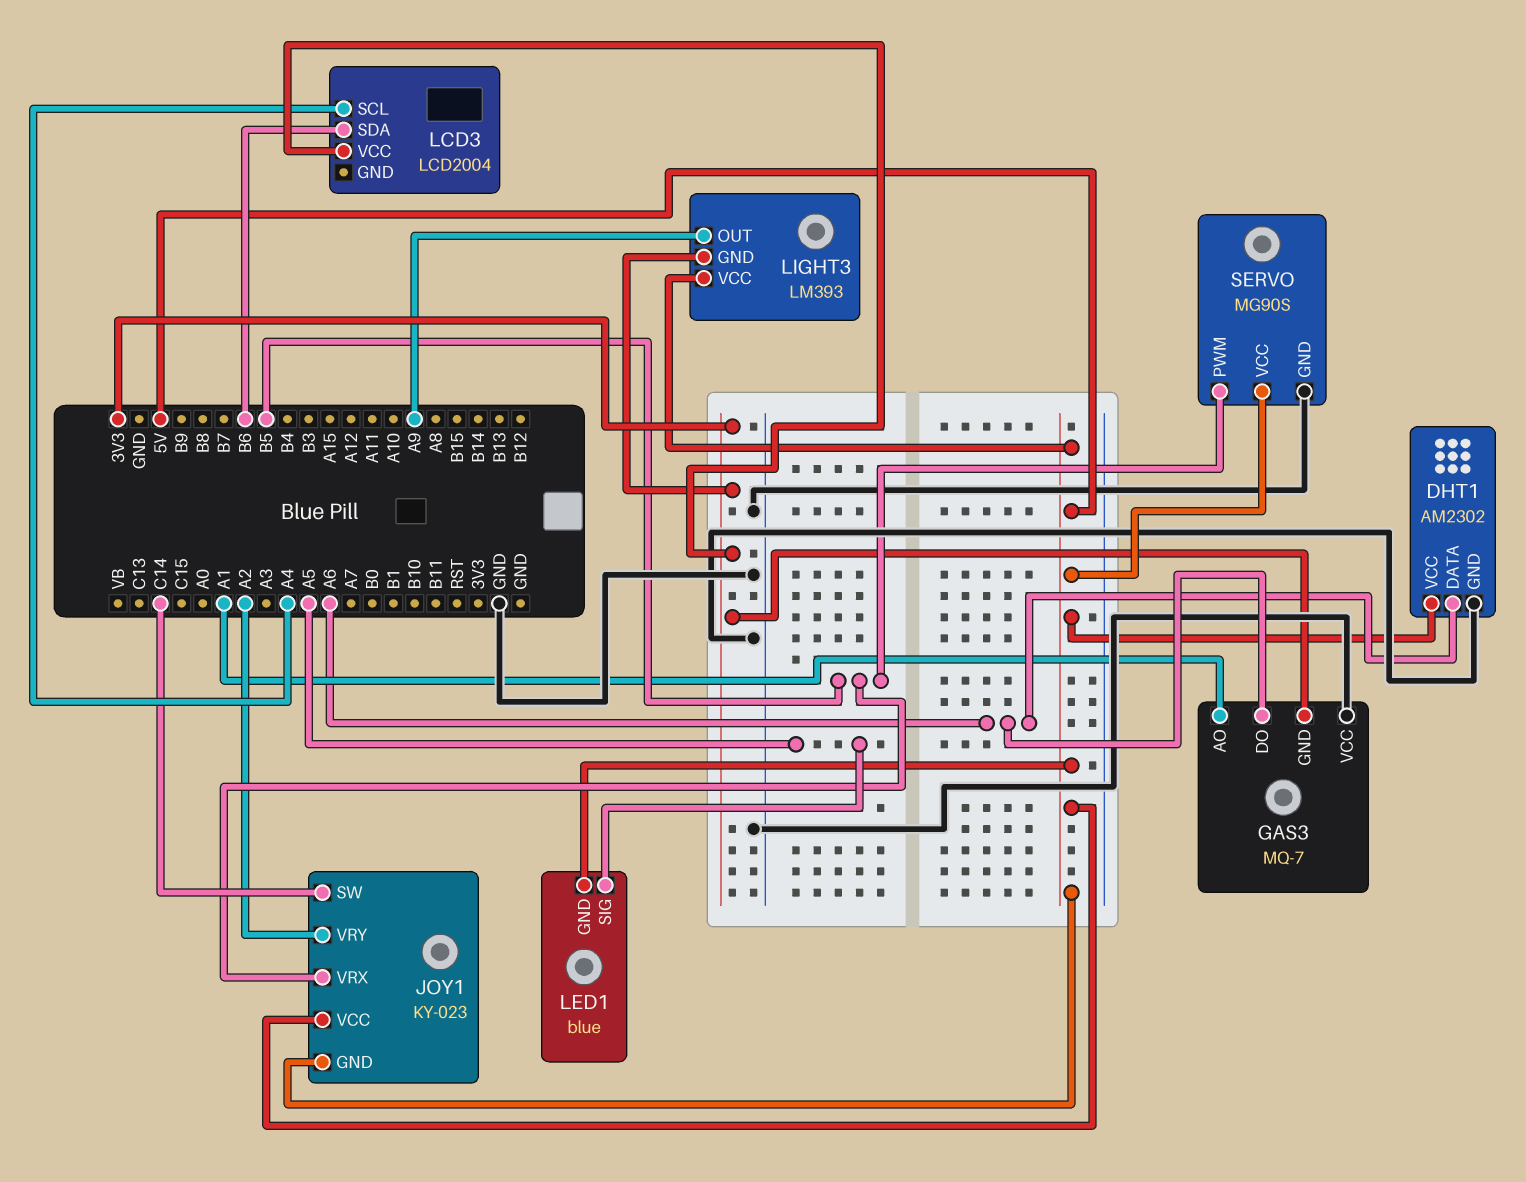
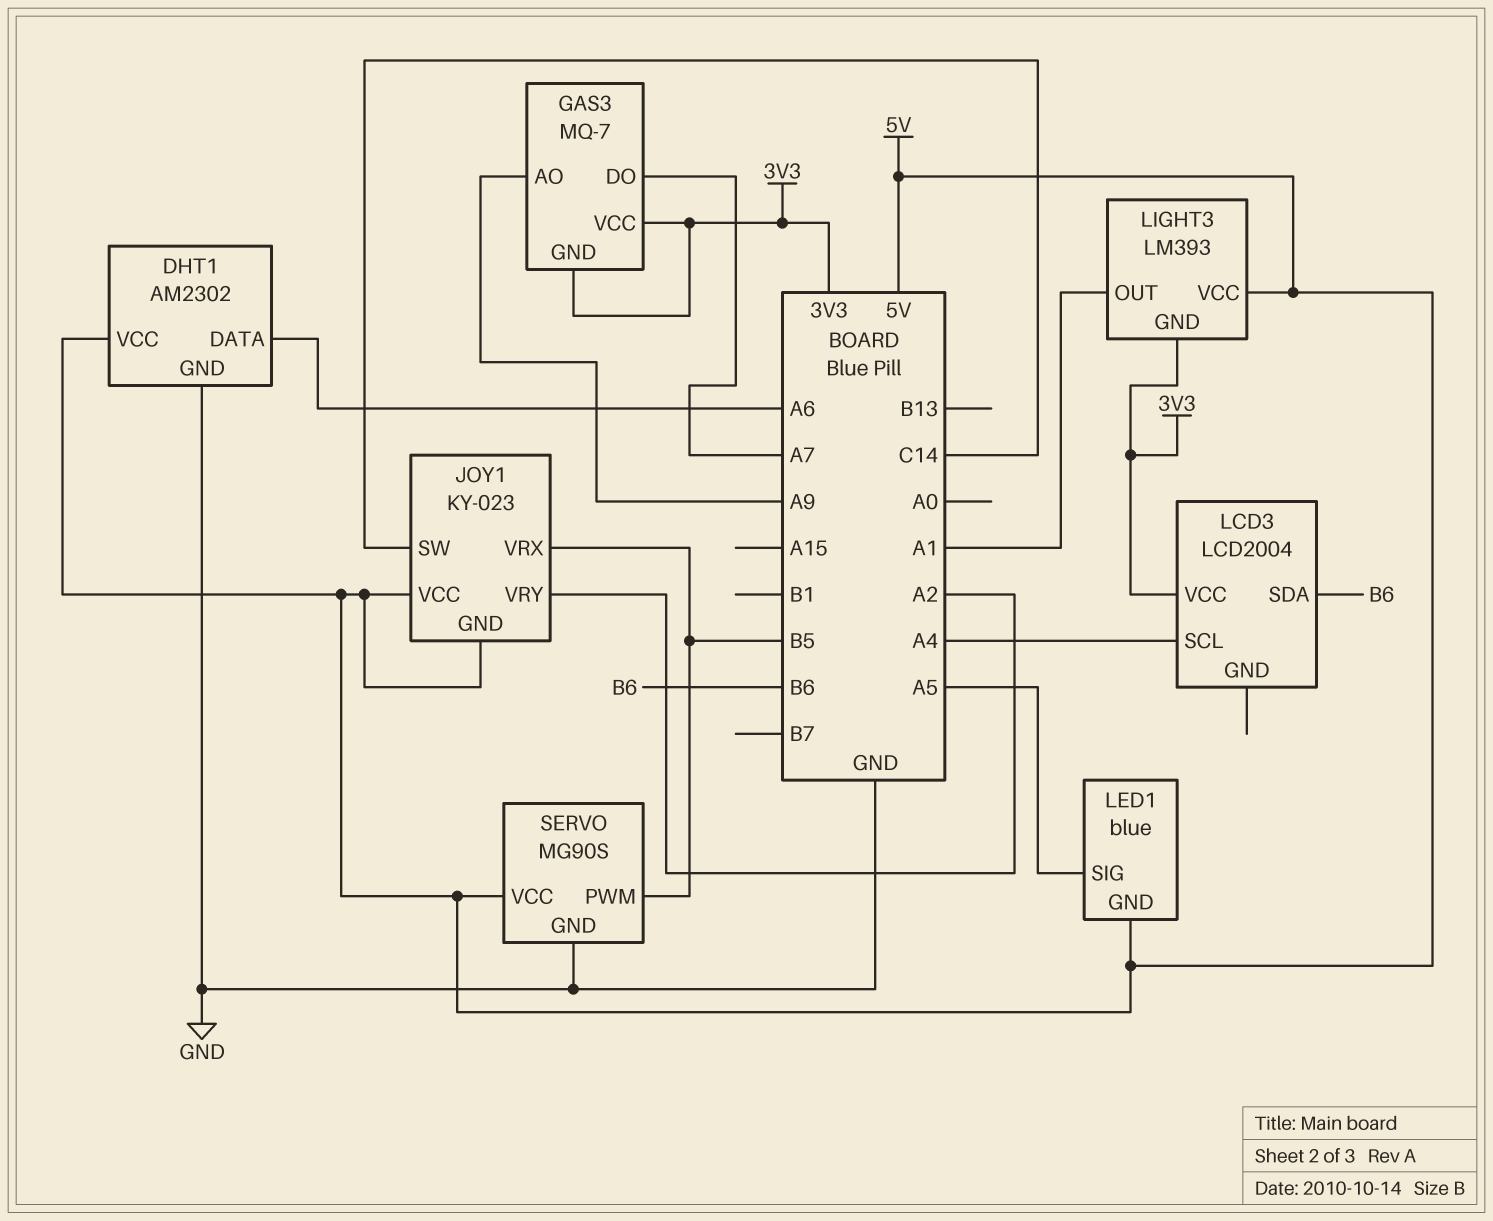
GAS3 pin AO: A1 -> A9
GAS3 pin DO: A6 -> A7
GAS3 pin VCC: GND -> 3V3
LIGHT3 pin OUT: A9 -> A1

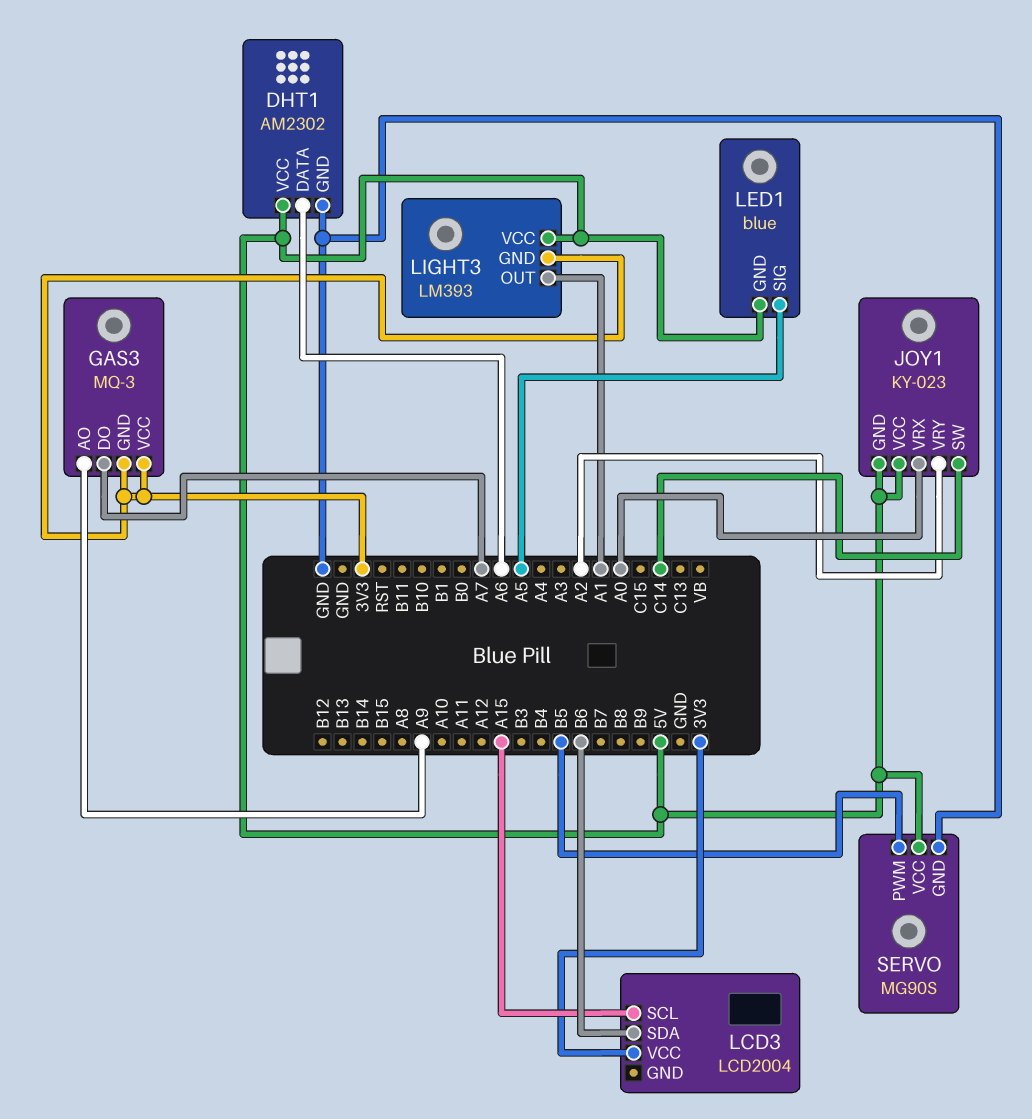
GAS3: MQ-7 -> MQ-3
JOY1 pin VRX: B5 -> A0
LCD3 pin SCL: A4 -> A15

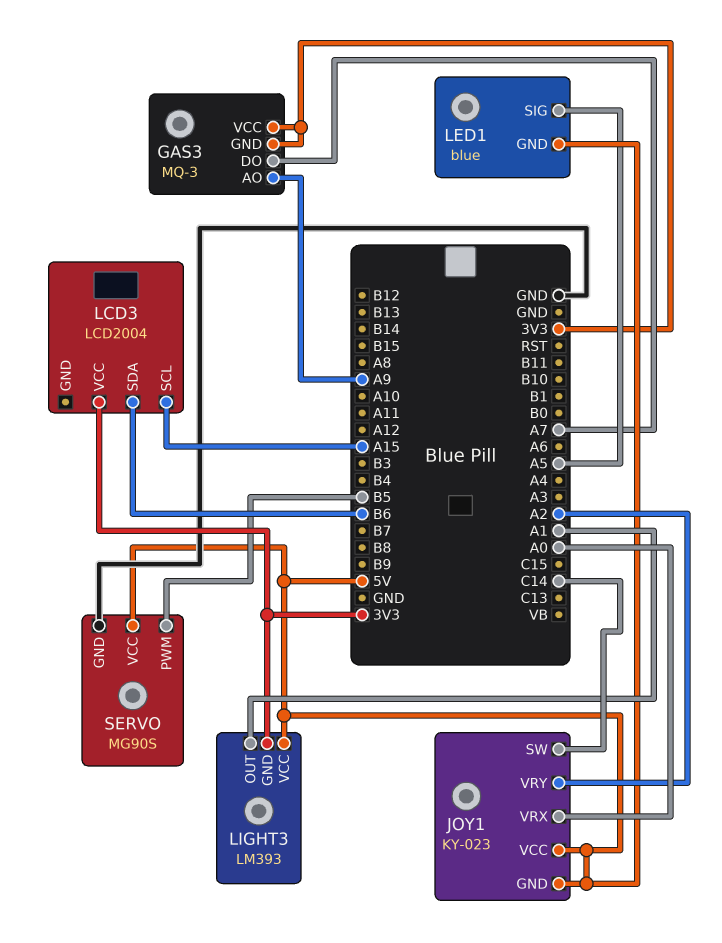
DHT1: AM2302 -> none
DHT1 pin DATA: A6 -> none
DHT1 pin GND: GND -> none
DHT1 pin VCC: 5V -> none

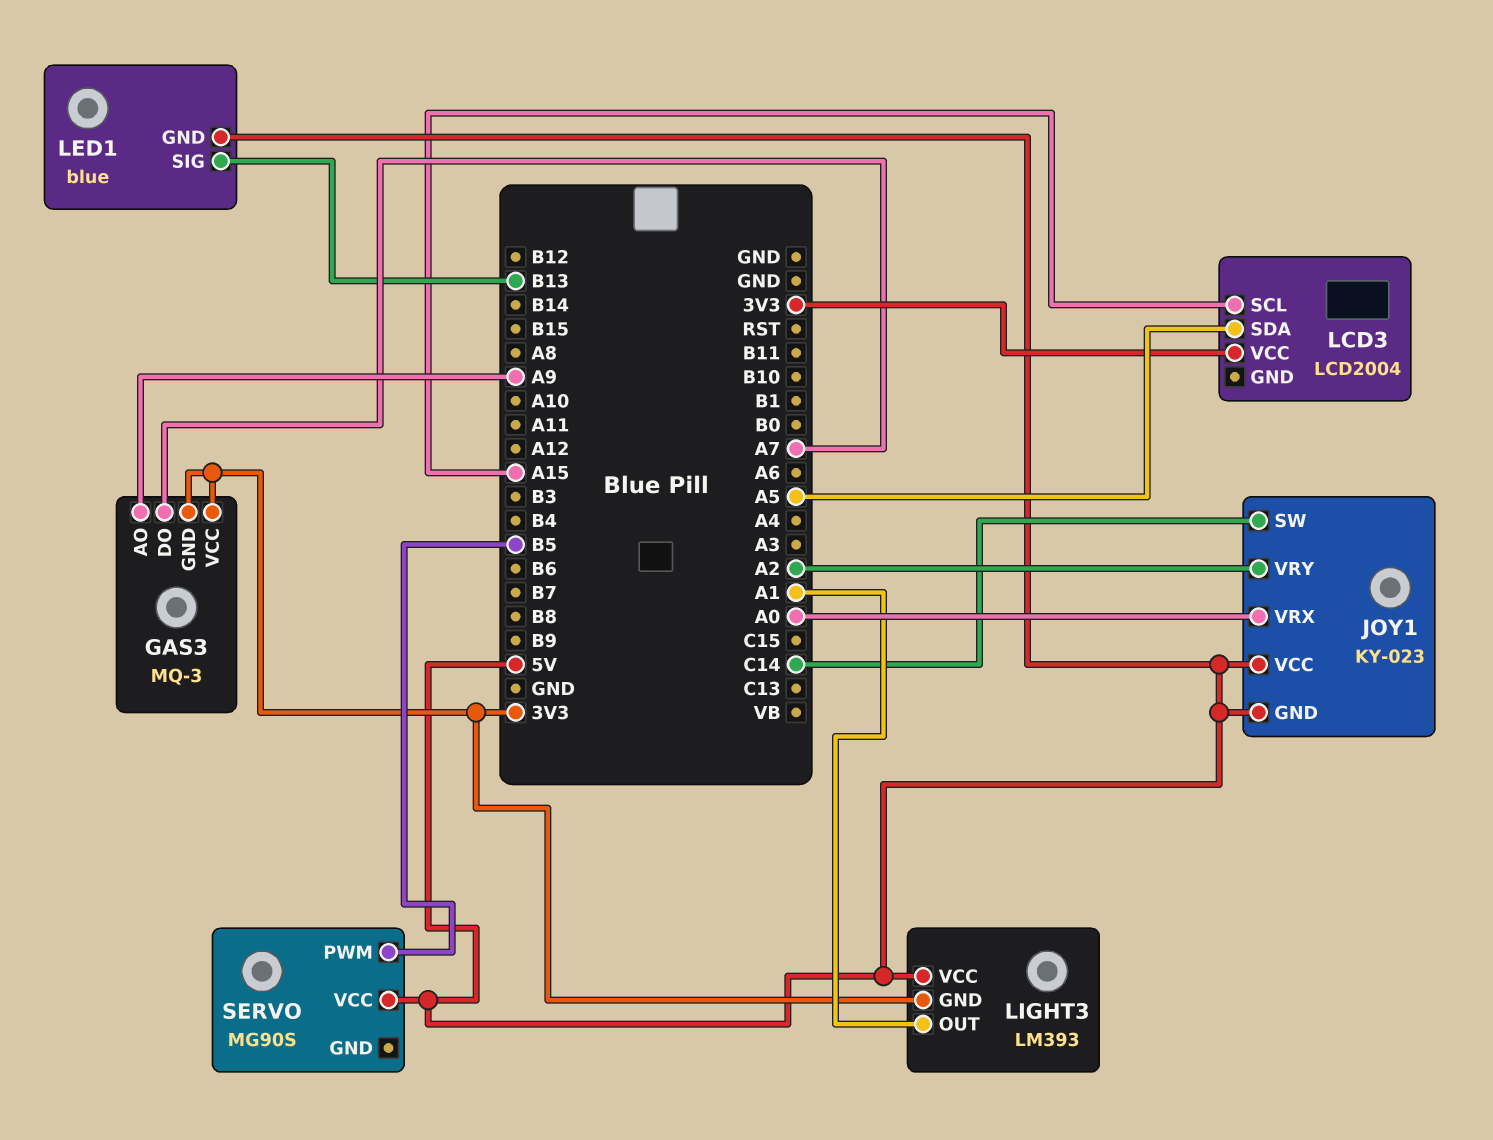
LCD3 pin SDA: B6 -> A5
LED1 pin SIG: A5 -> B13
SERVO pin GND: GND -> none

